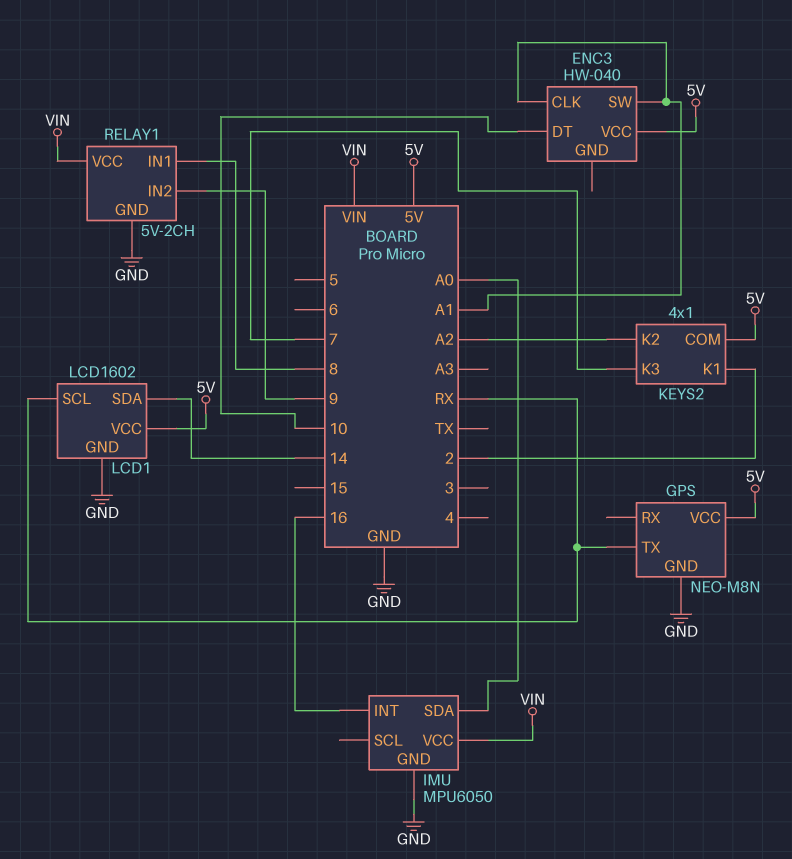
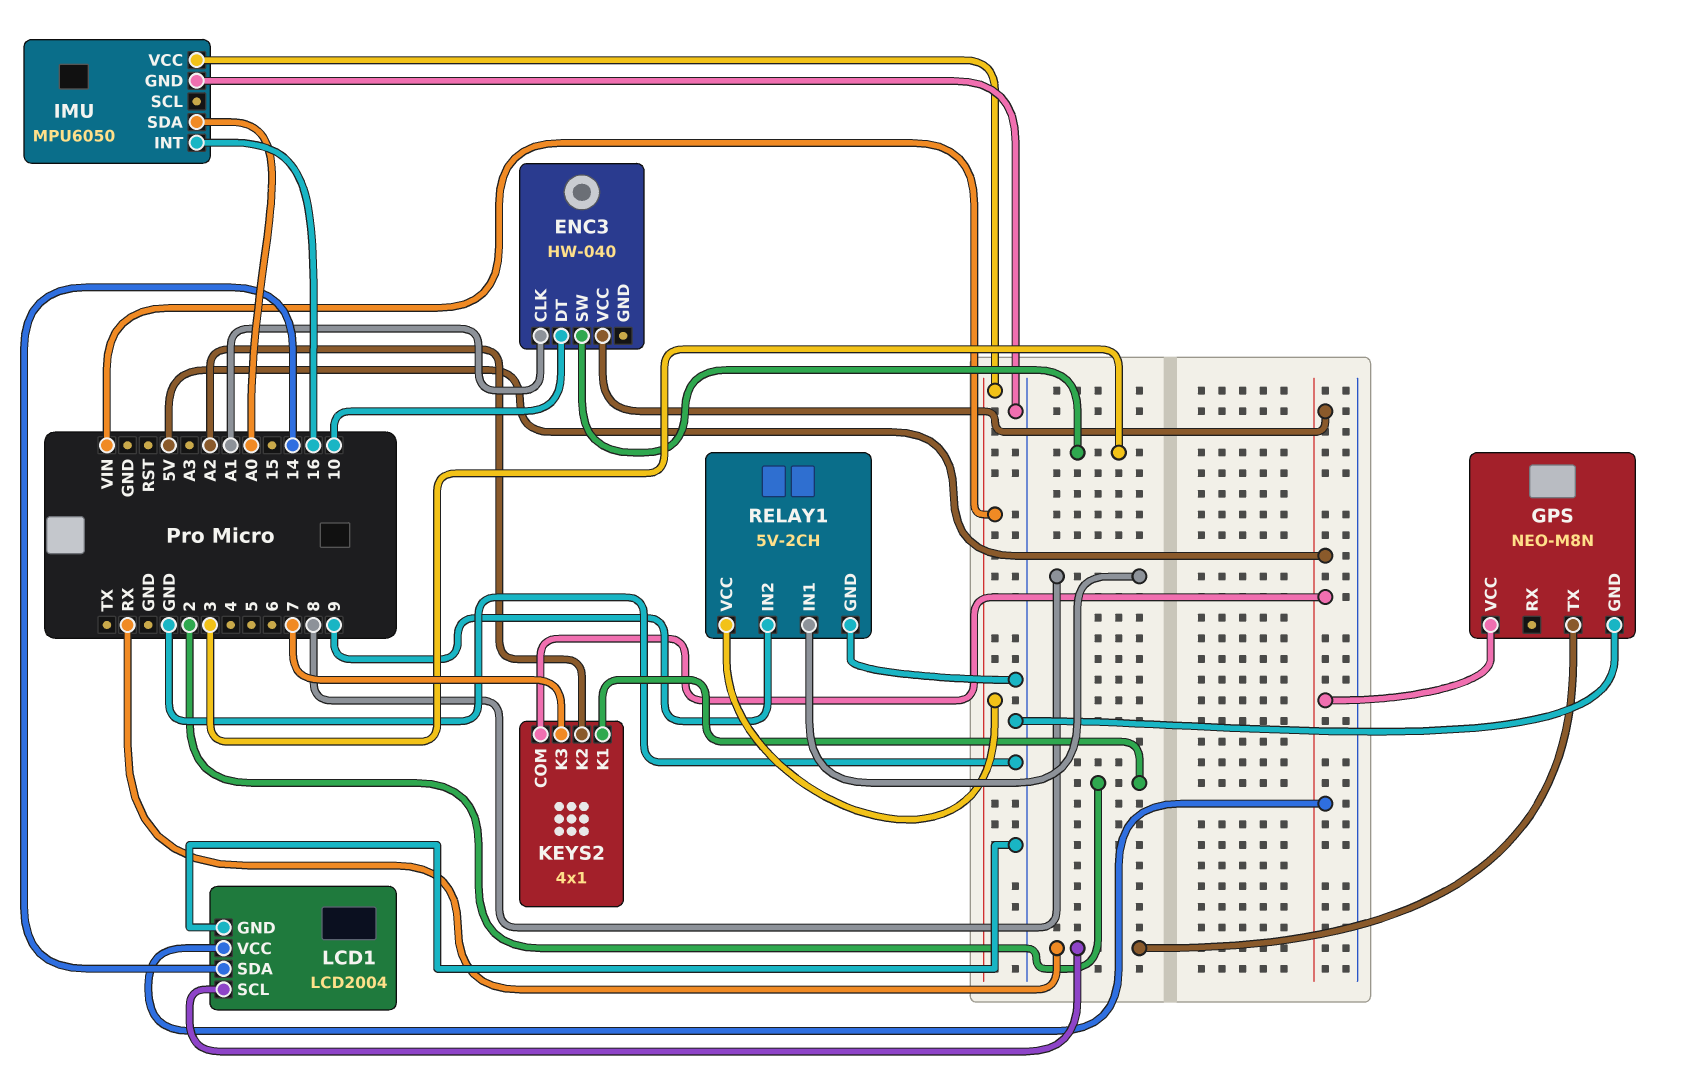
ENC3 pin SW: A1 -> 3
LCD1: LCD1602 -> LCD2004

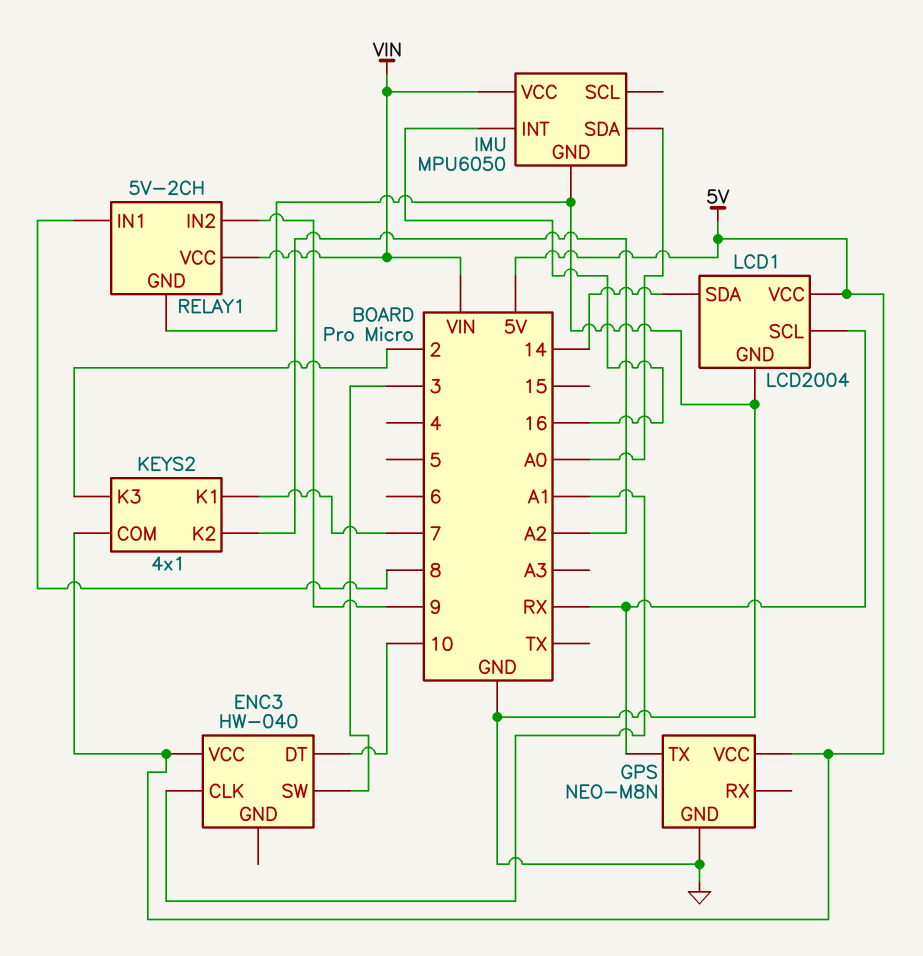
KEYS2 pin K1: 2 -> 7
KEYS2 pin K3: 7 -> 2

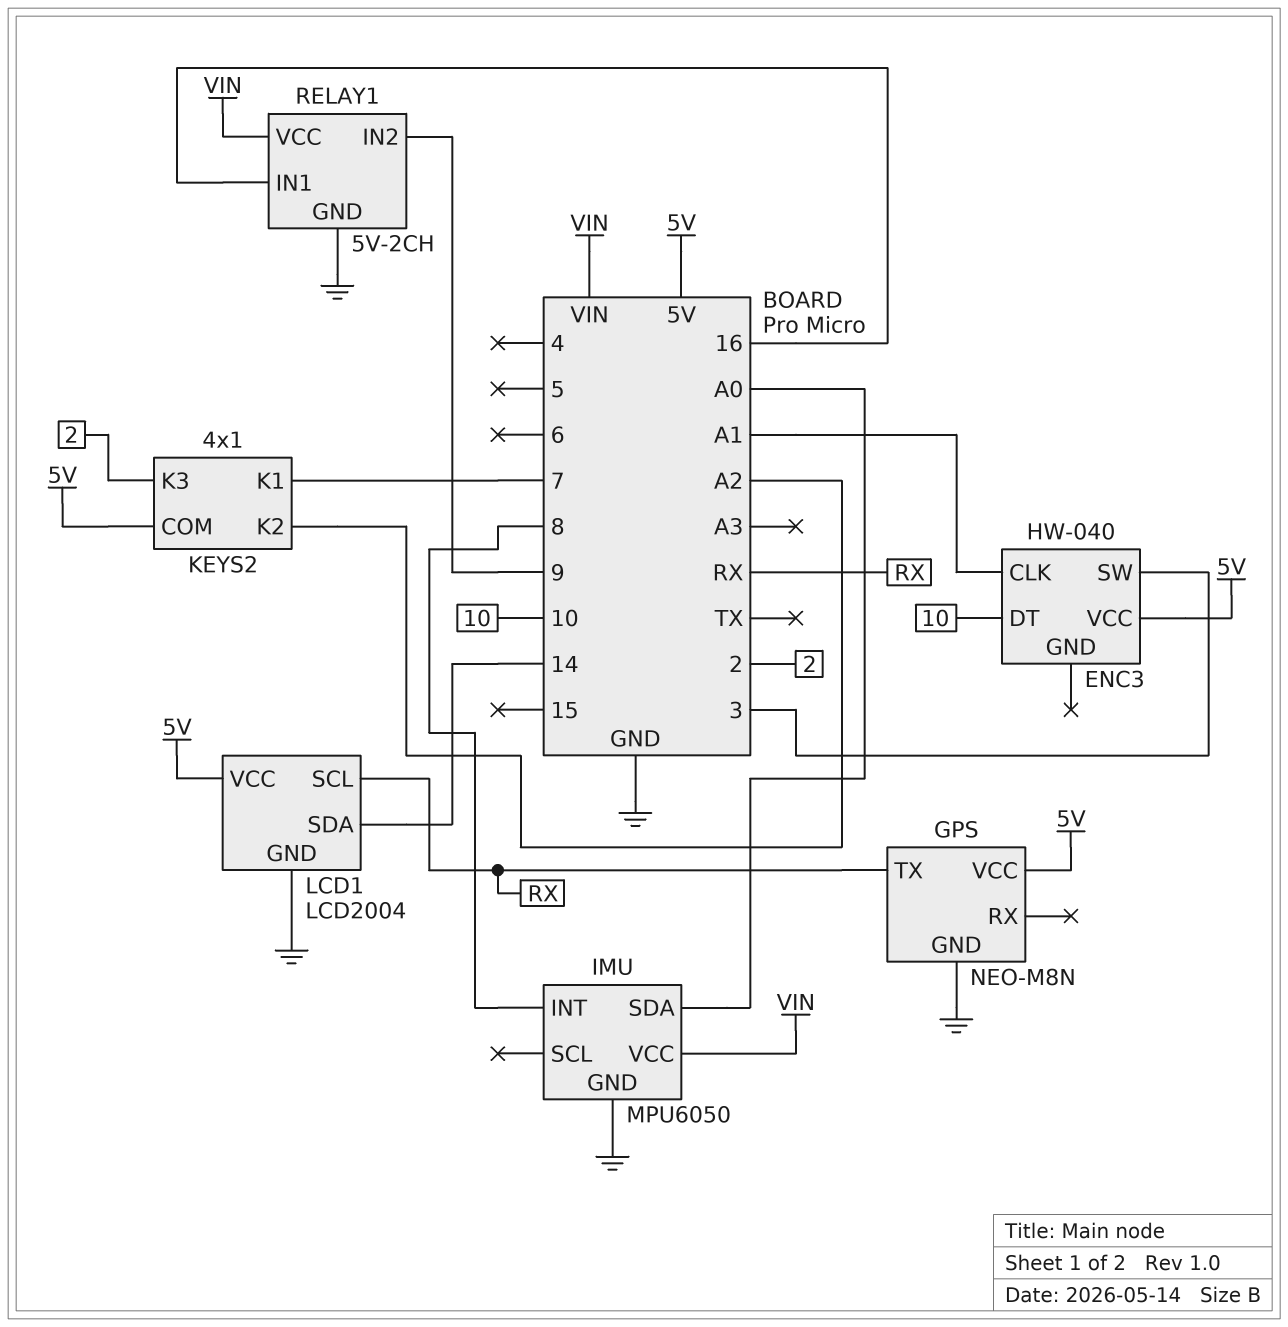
IMU pin INT: 16 -> 8
RELAY1 pin IN1: 8 -> 16

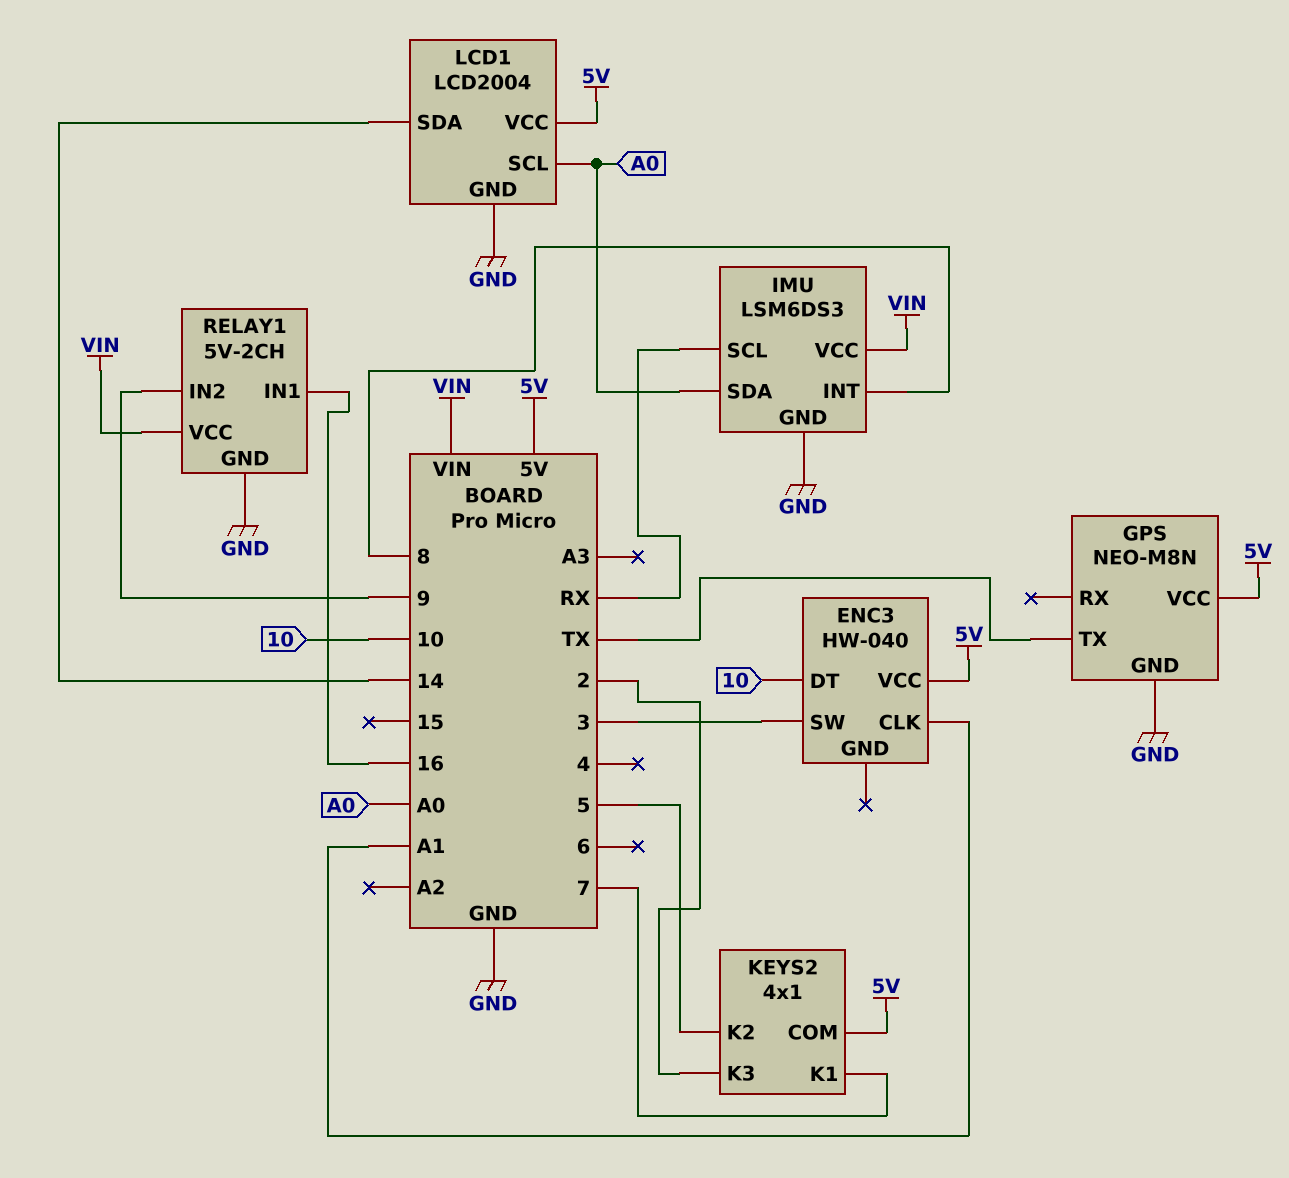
GPS pin TX: RX -> TX
IMU: MPU6050 -> LSM6DS3
IMU pin SCL: none -> RX
KEYS2 pin K2: A2 -> 5
LCD1 pin SCL: RX -> A0

